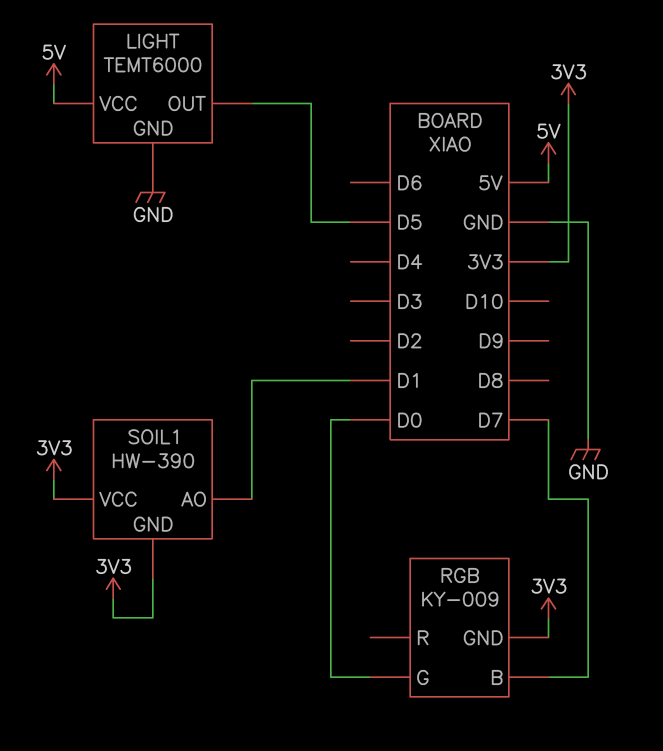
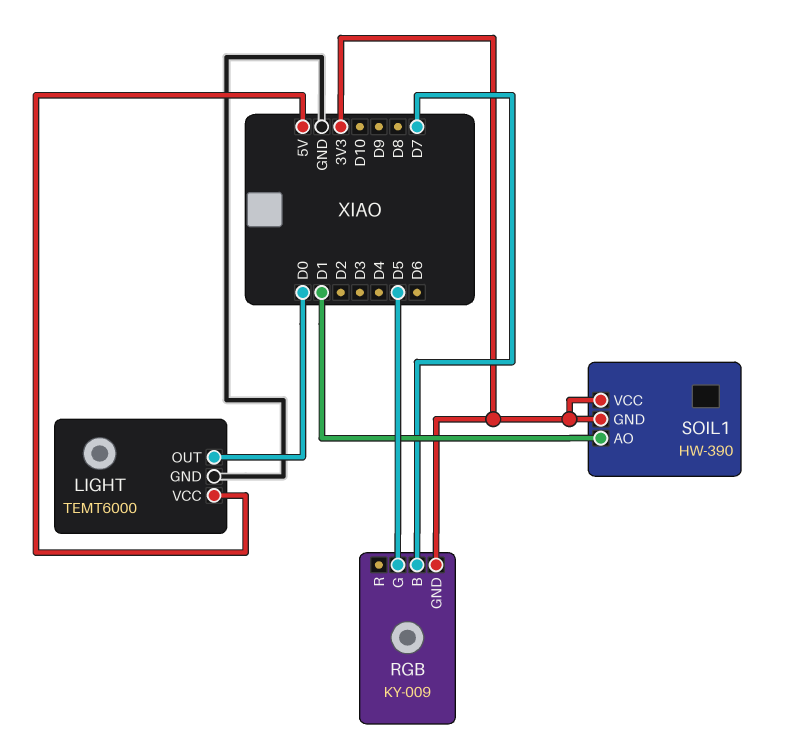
LIGHT pin OUT: D5 -> D0
RGB pin G: D0 -> D5

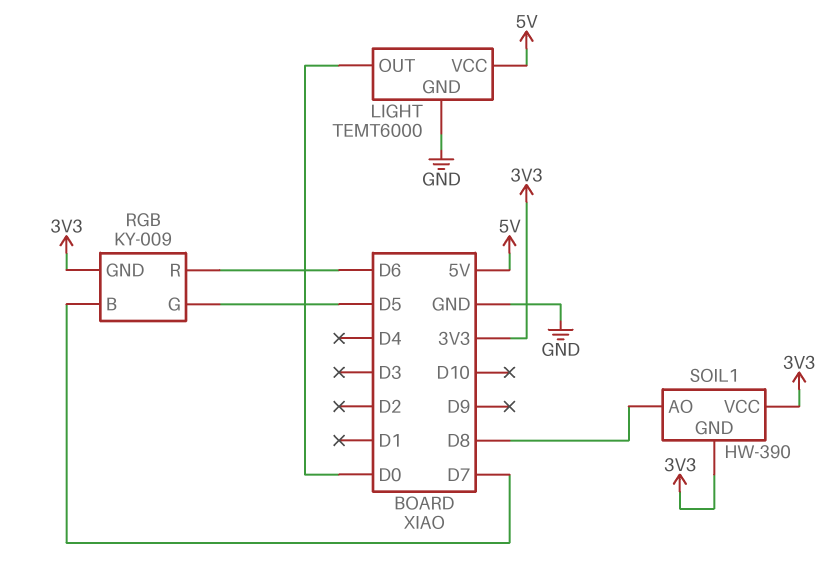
RGB pin R: none -> D6
SOIL1 pin AO: D1 -> D8

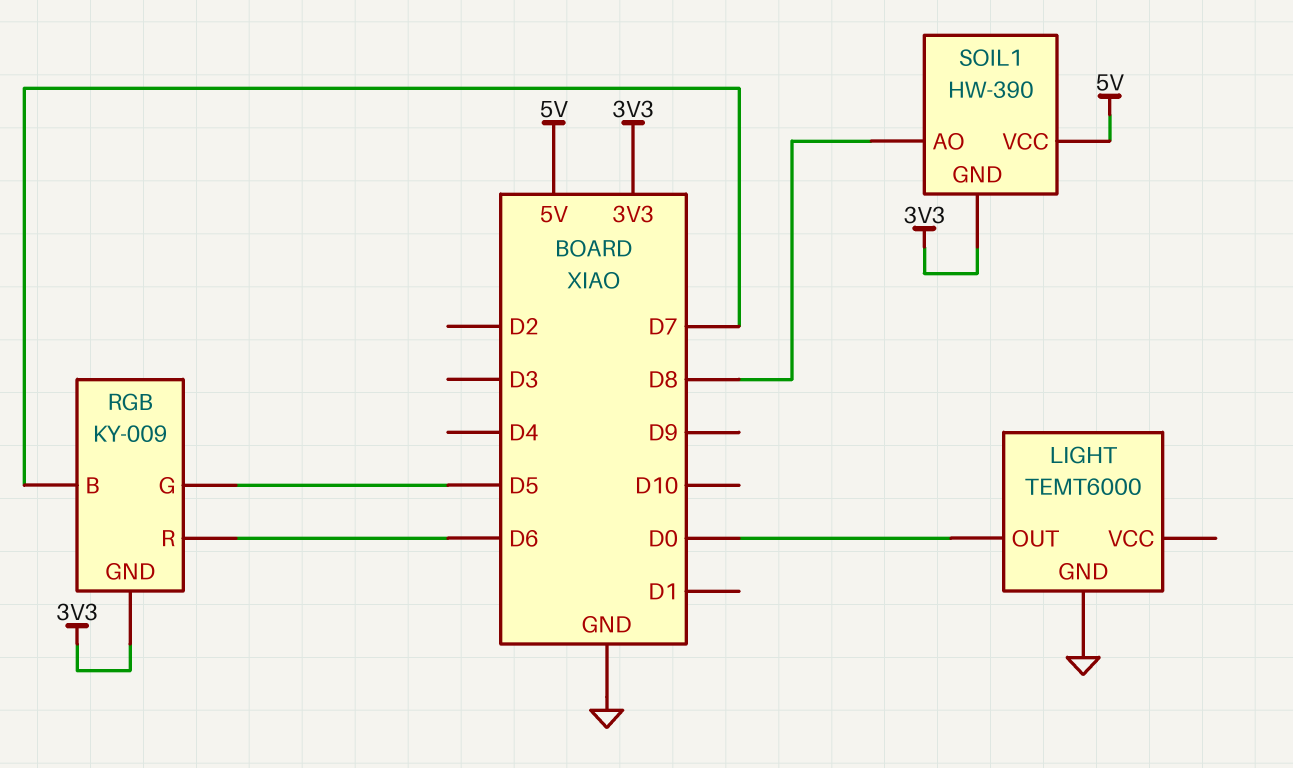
LIGHT pin VCC: 5V -> none
SOIL1 pin VCC: 3V3 -> 5V

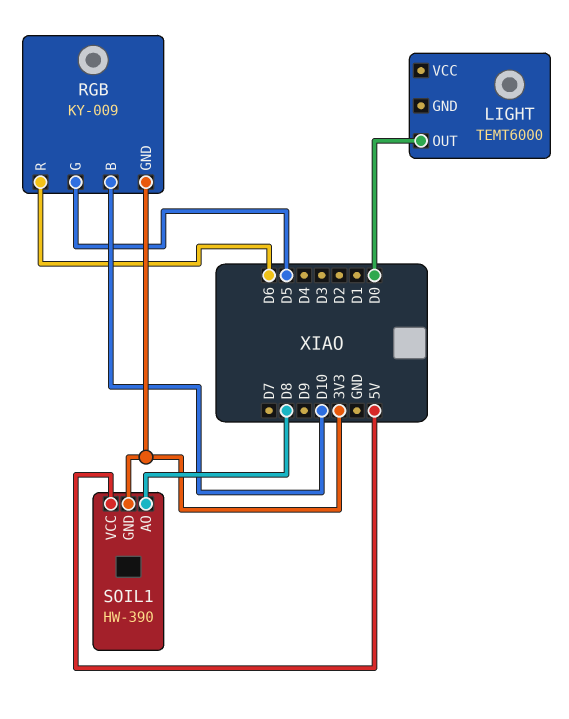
LIGHT pin GND: GND -> none
RGB pin B: D7 -> D10

